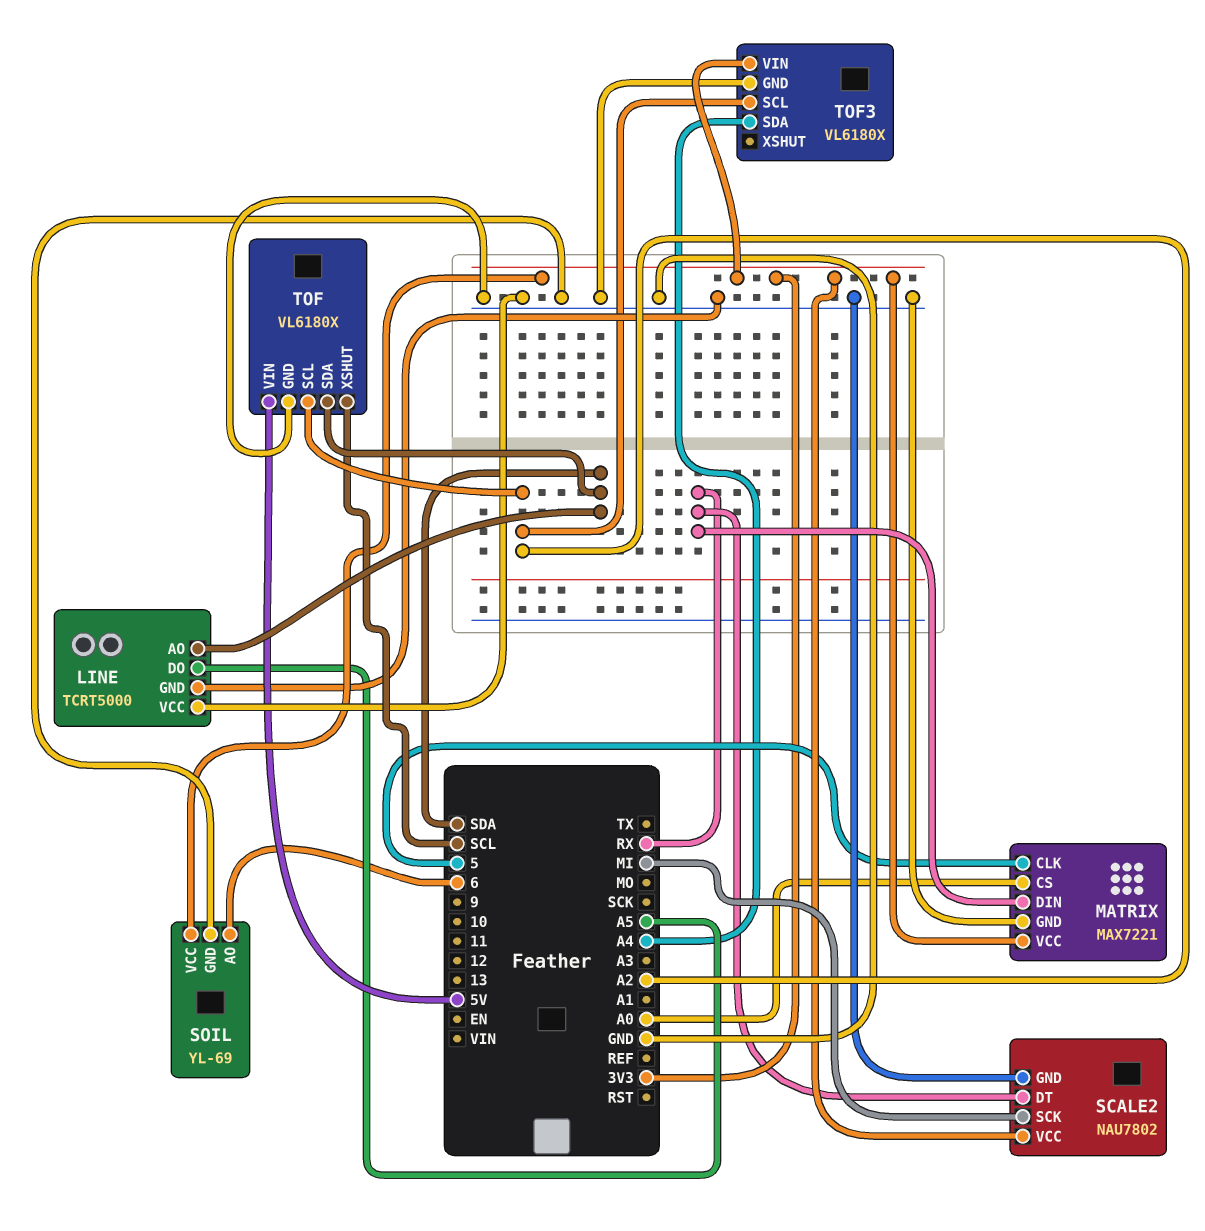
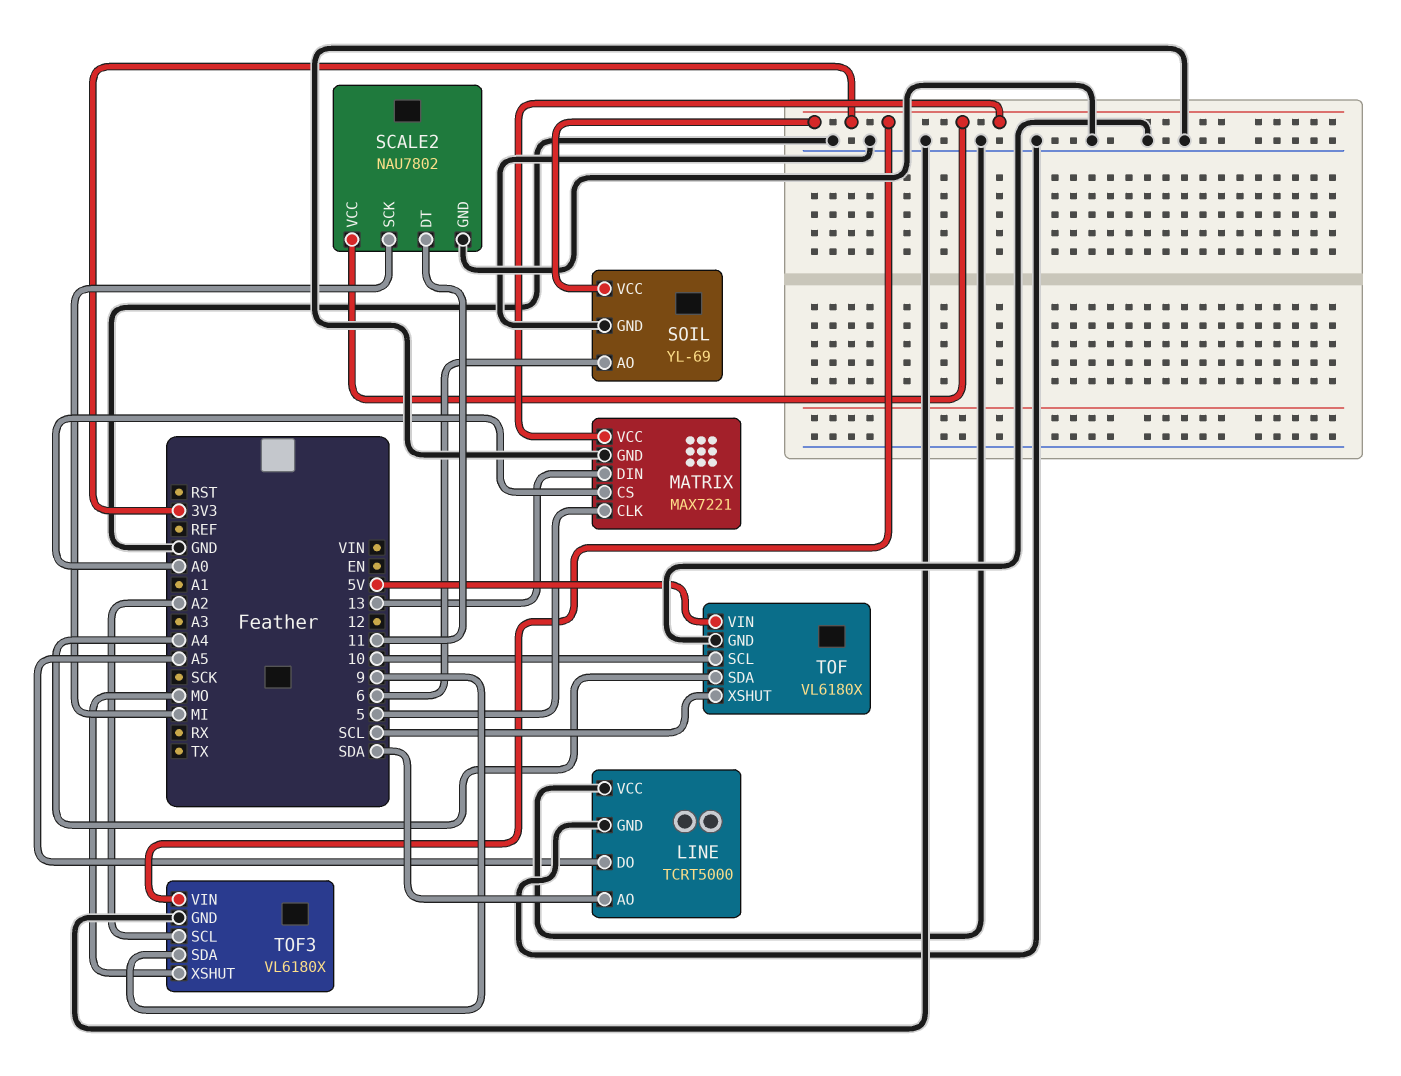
MATRIX pin DIN: RX -> 13
SCALE2 pin DT: RX -> 11
TOF pin SCL: A2 -> 10
TOF pin SDA: SDA -> A4
TOF3 pin SDA: A4 -> 9
TOF3 pin XSHUT: none -> MO

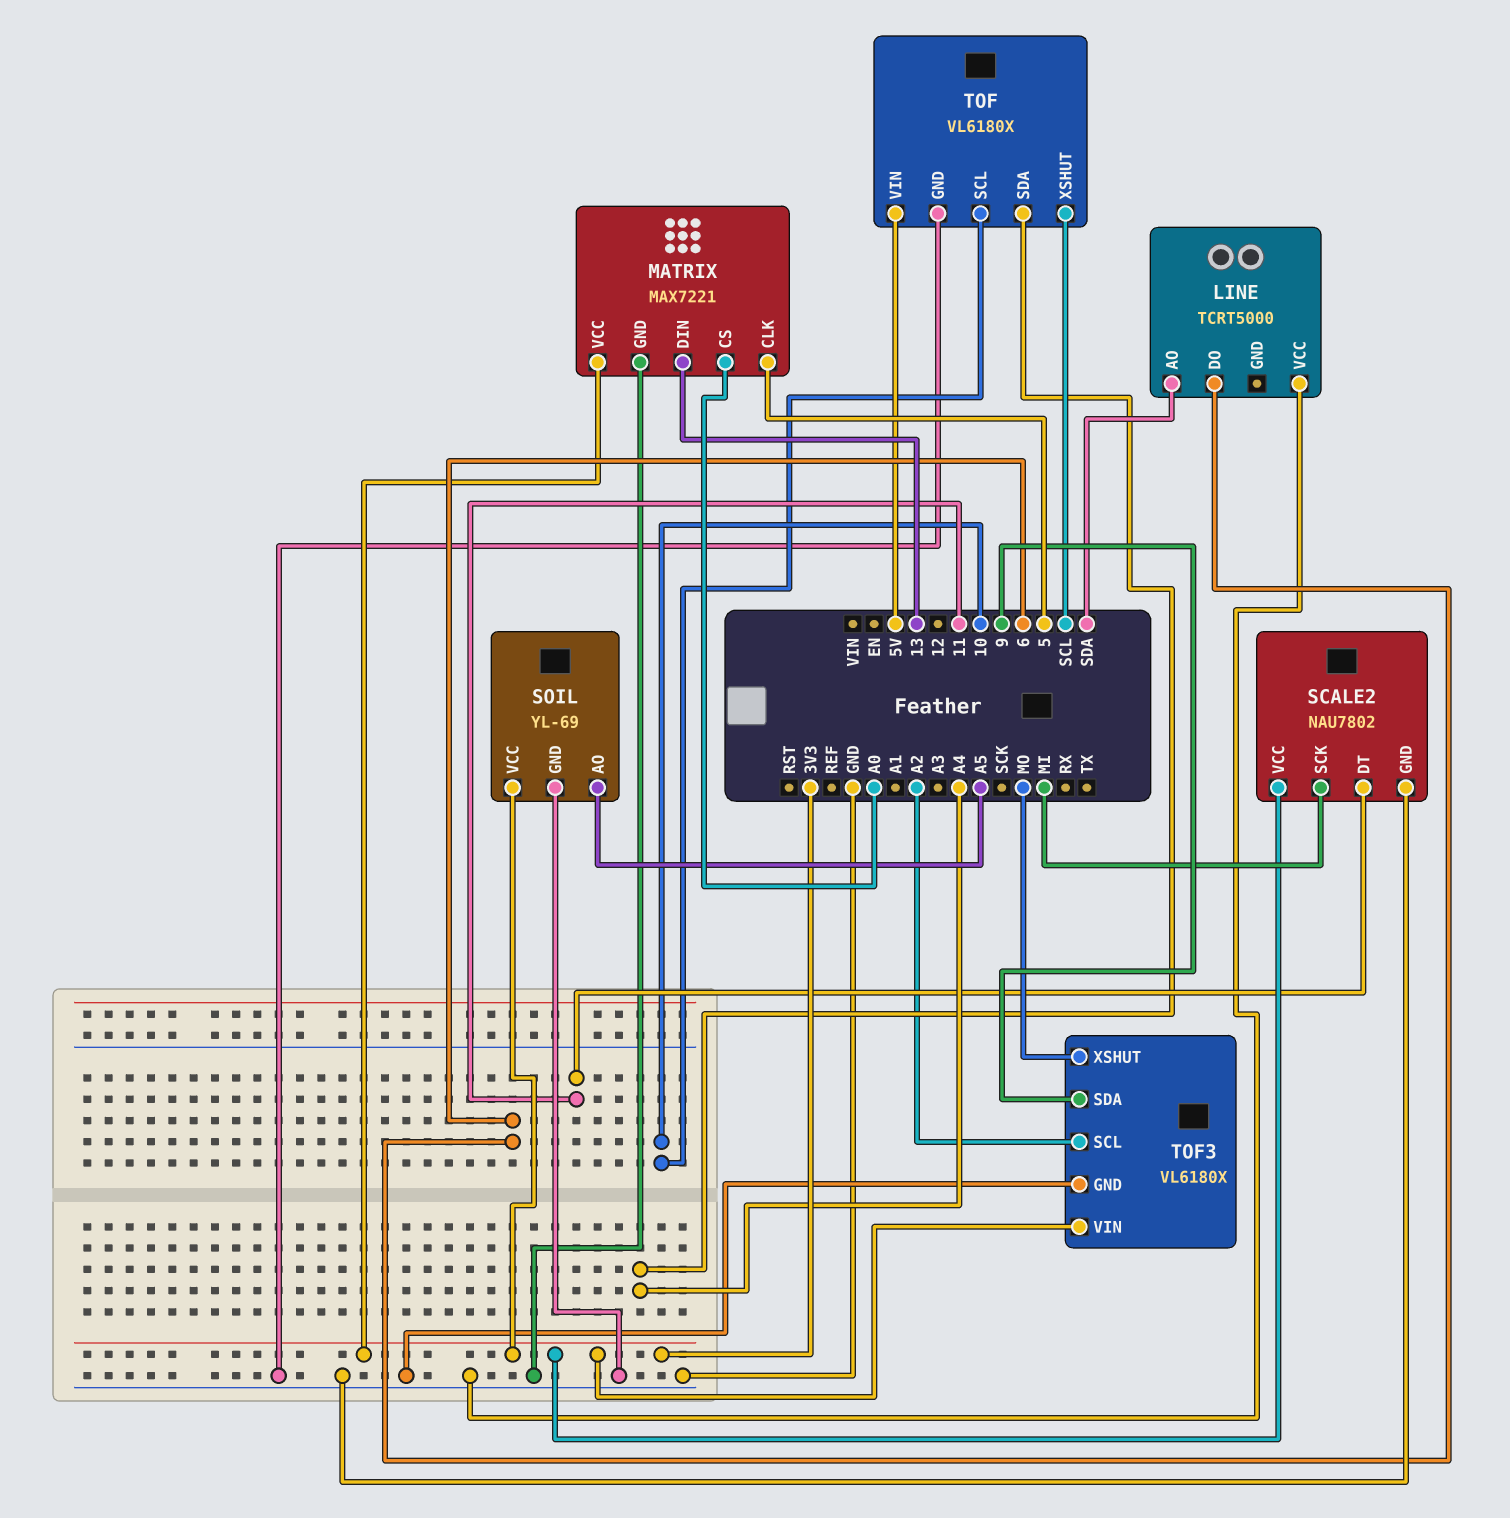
LINE pin DO: A5 -> 6
LINE pin GND: GND -> none
SOIL pin AO: 6 -> A5

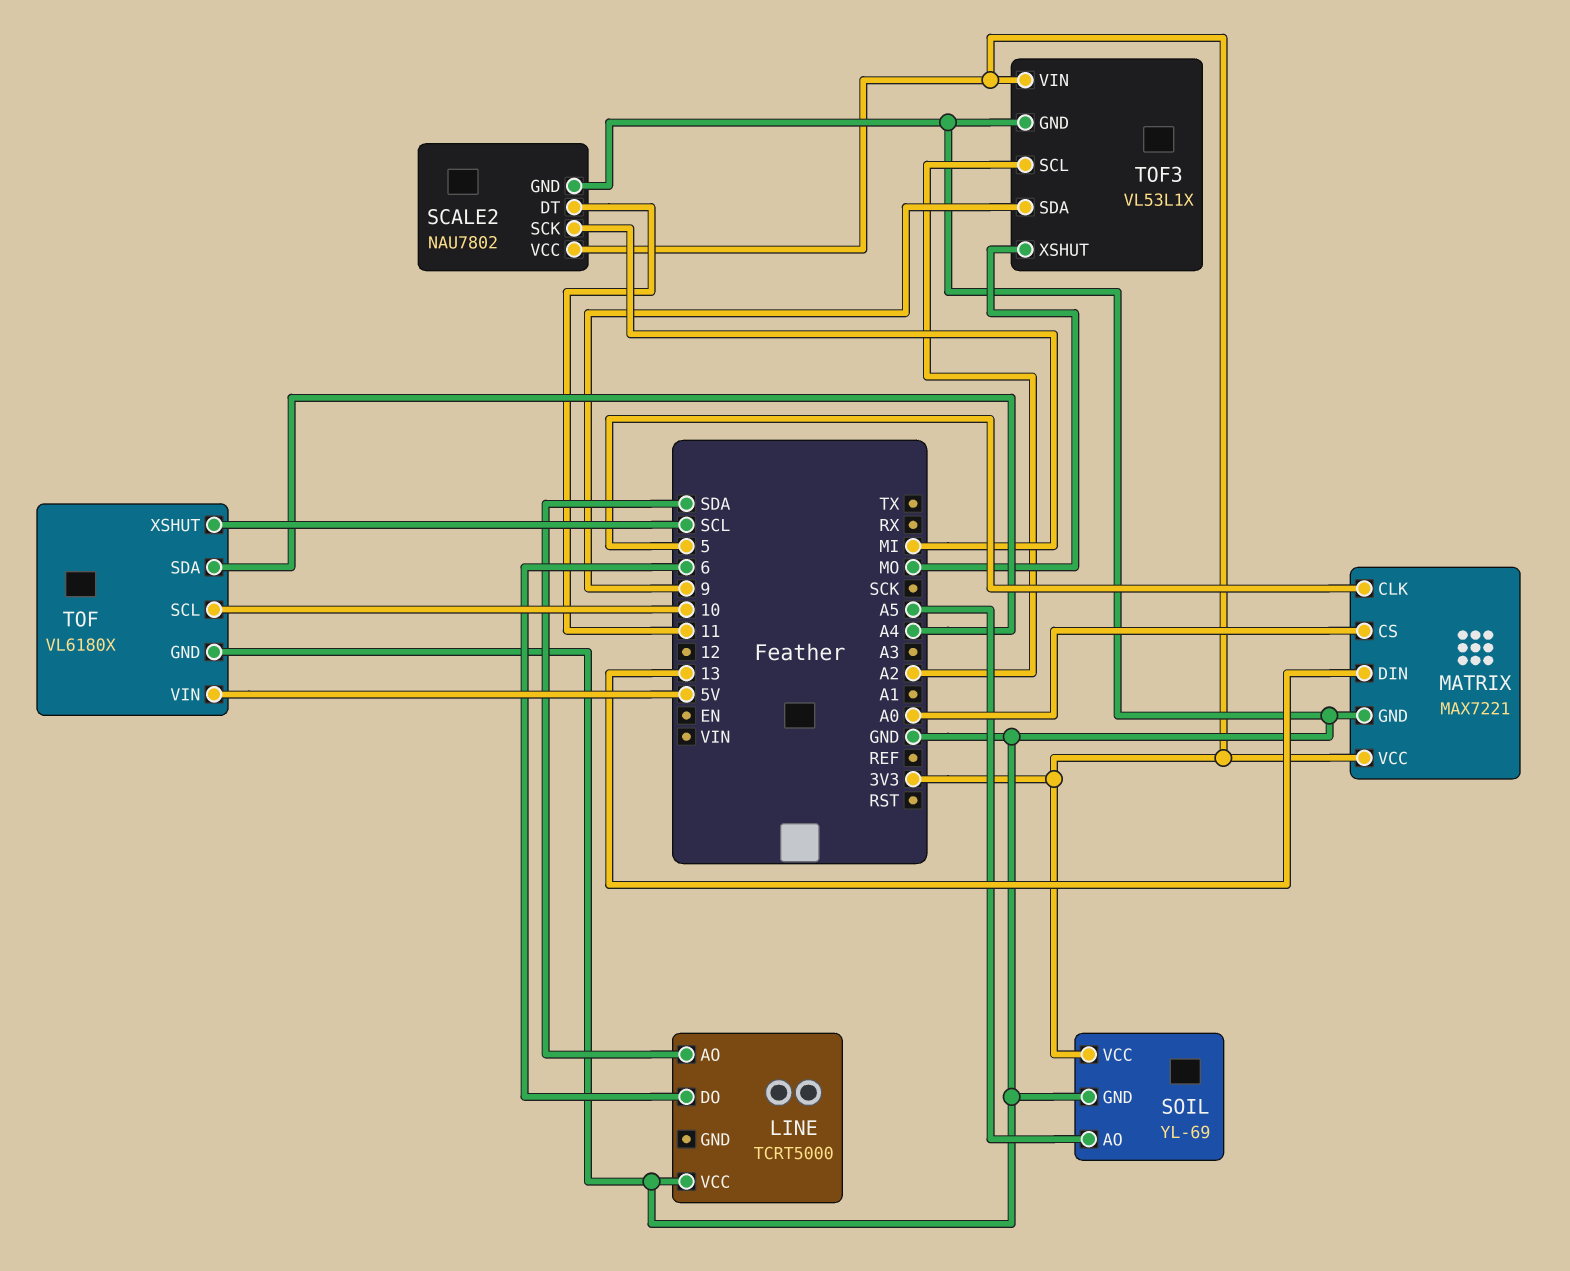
TOF3: VL6180X -> VL53L1X

